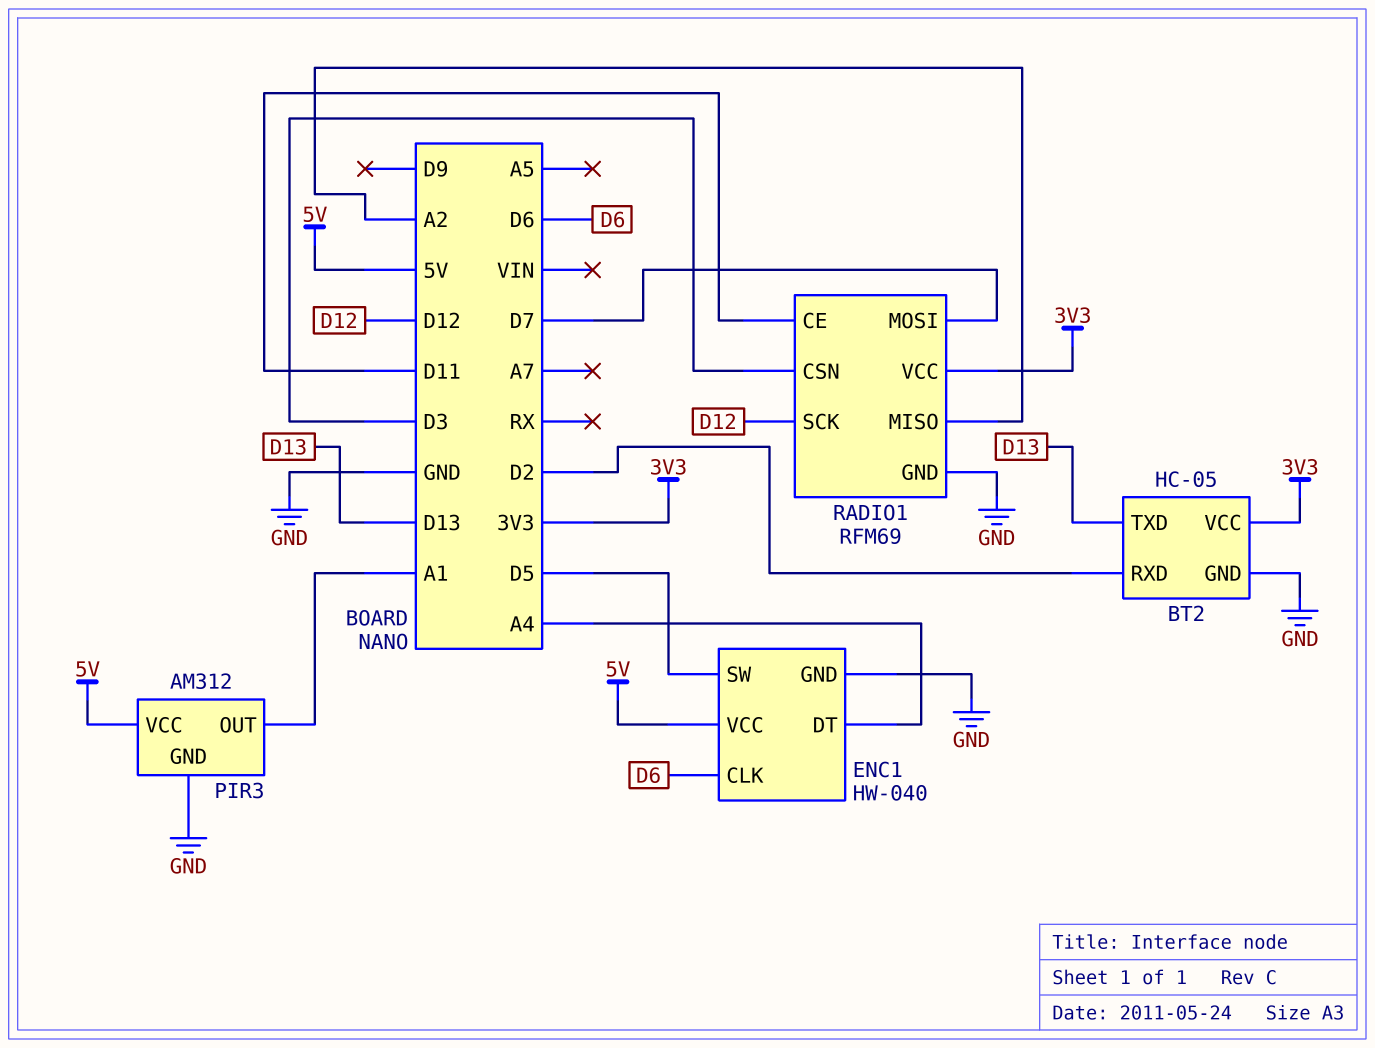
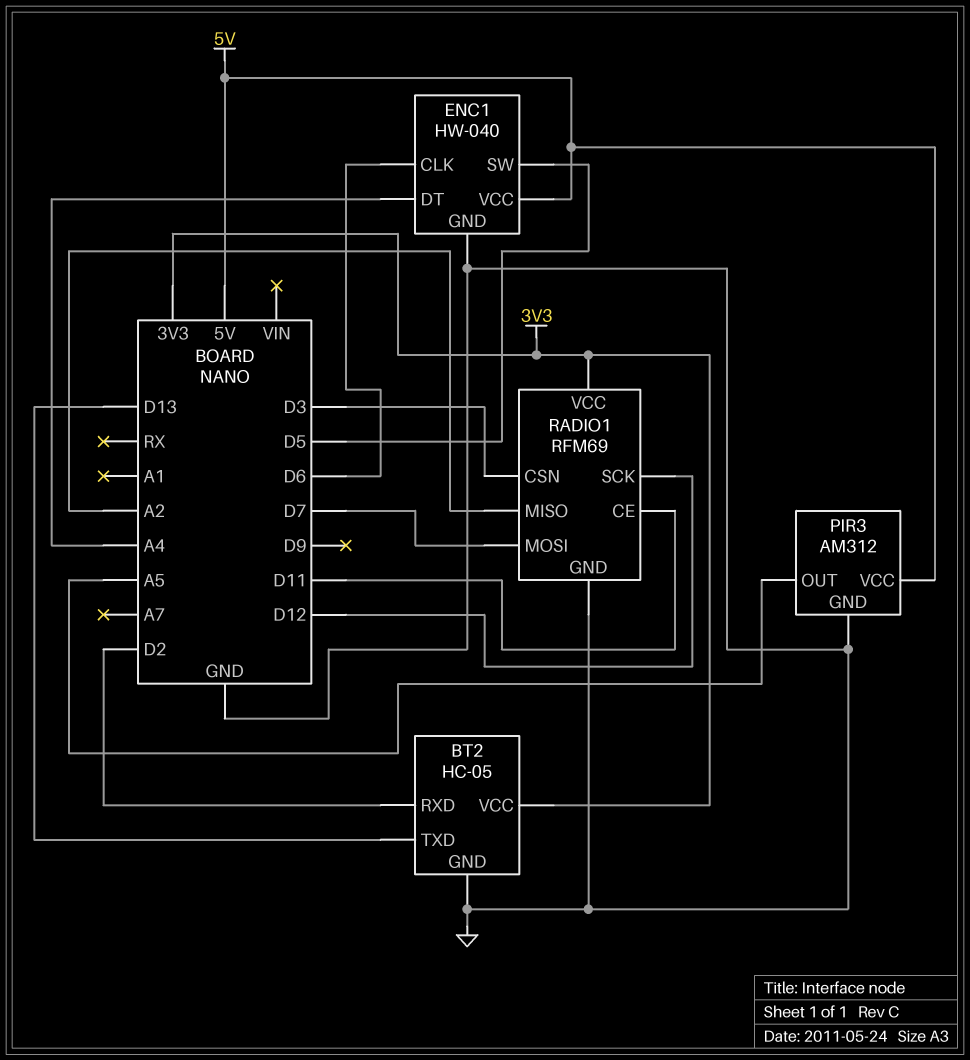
PIR3 pin OUT: A1 -> A5

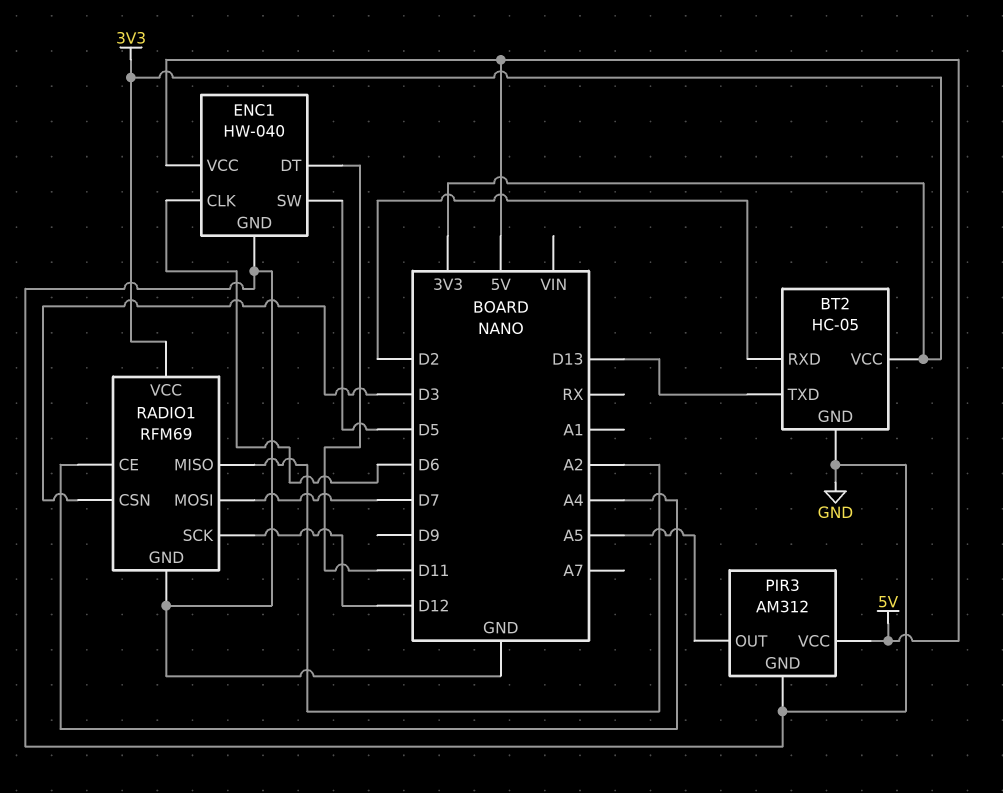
ENC1 pin DT: A4 -> D11
RADIO1 pin CE: D11 -> A4

